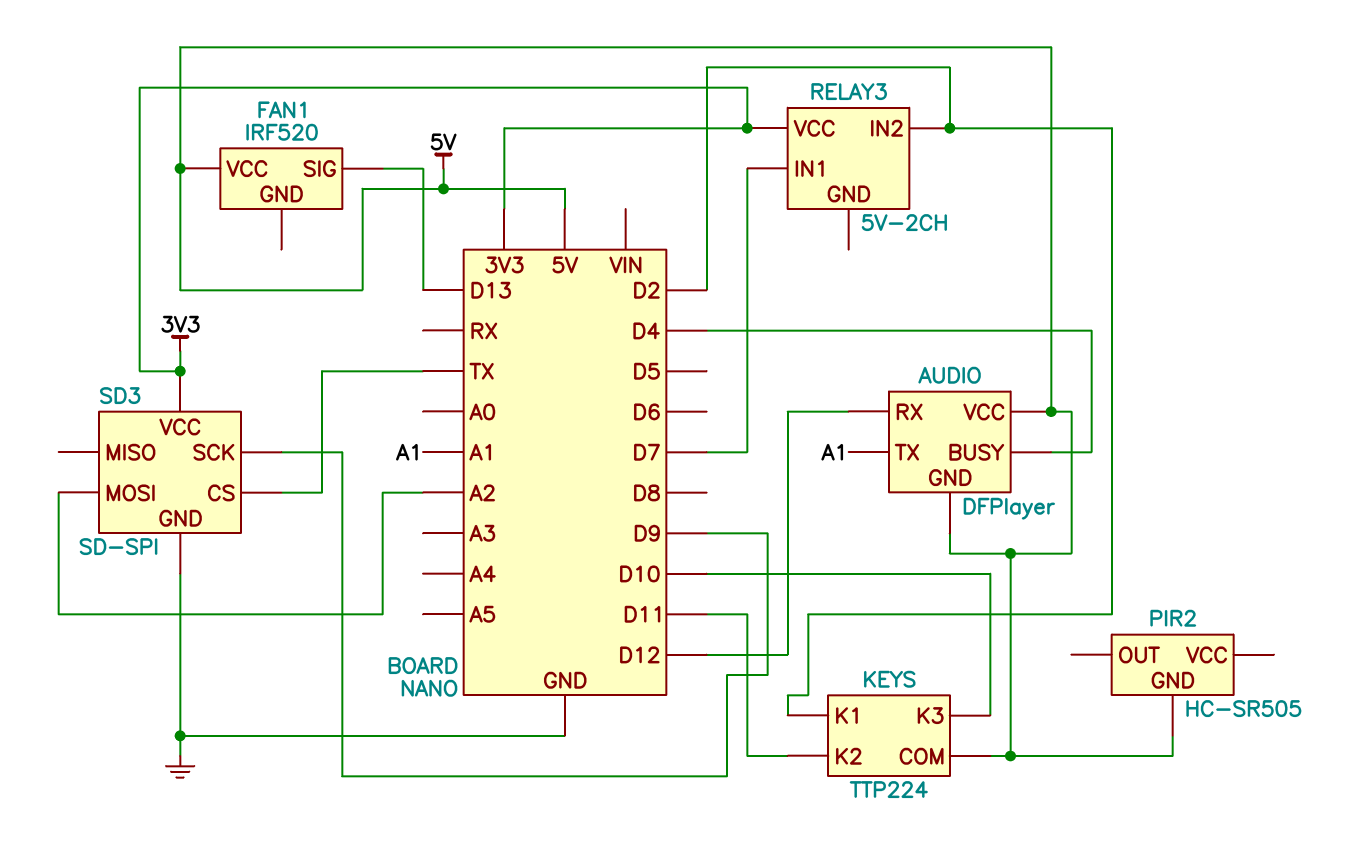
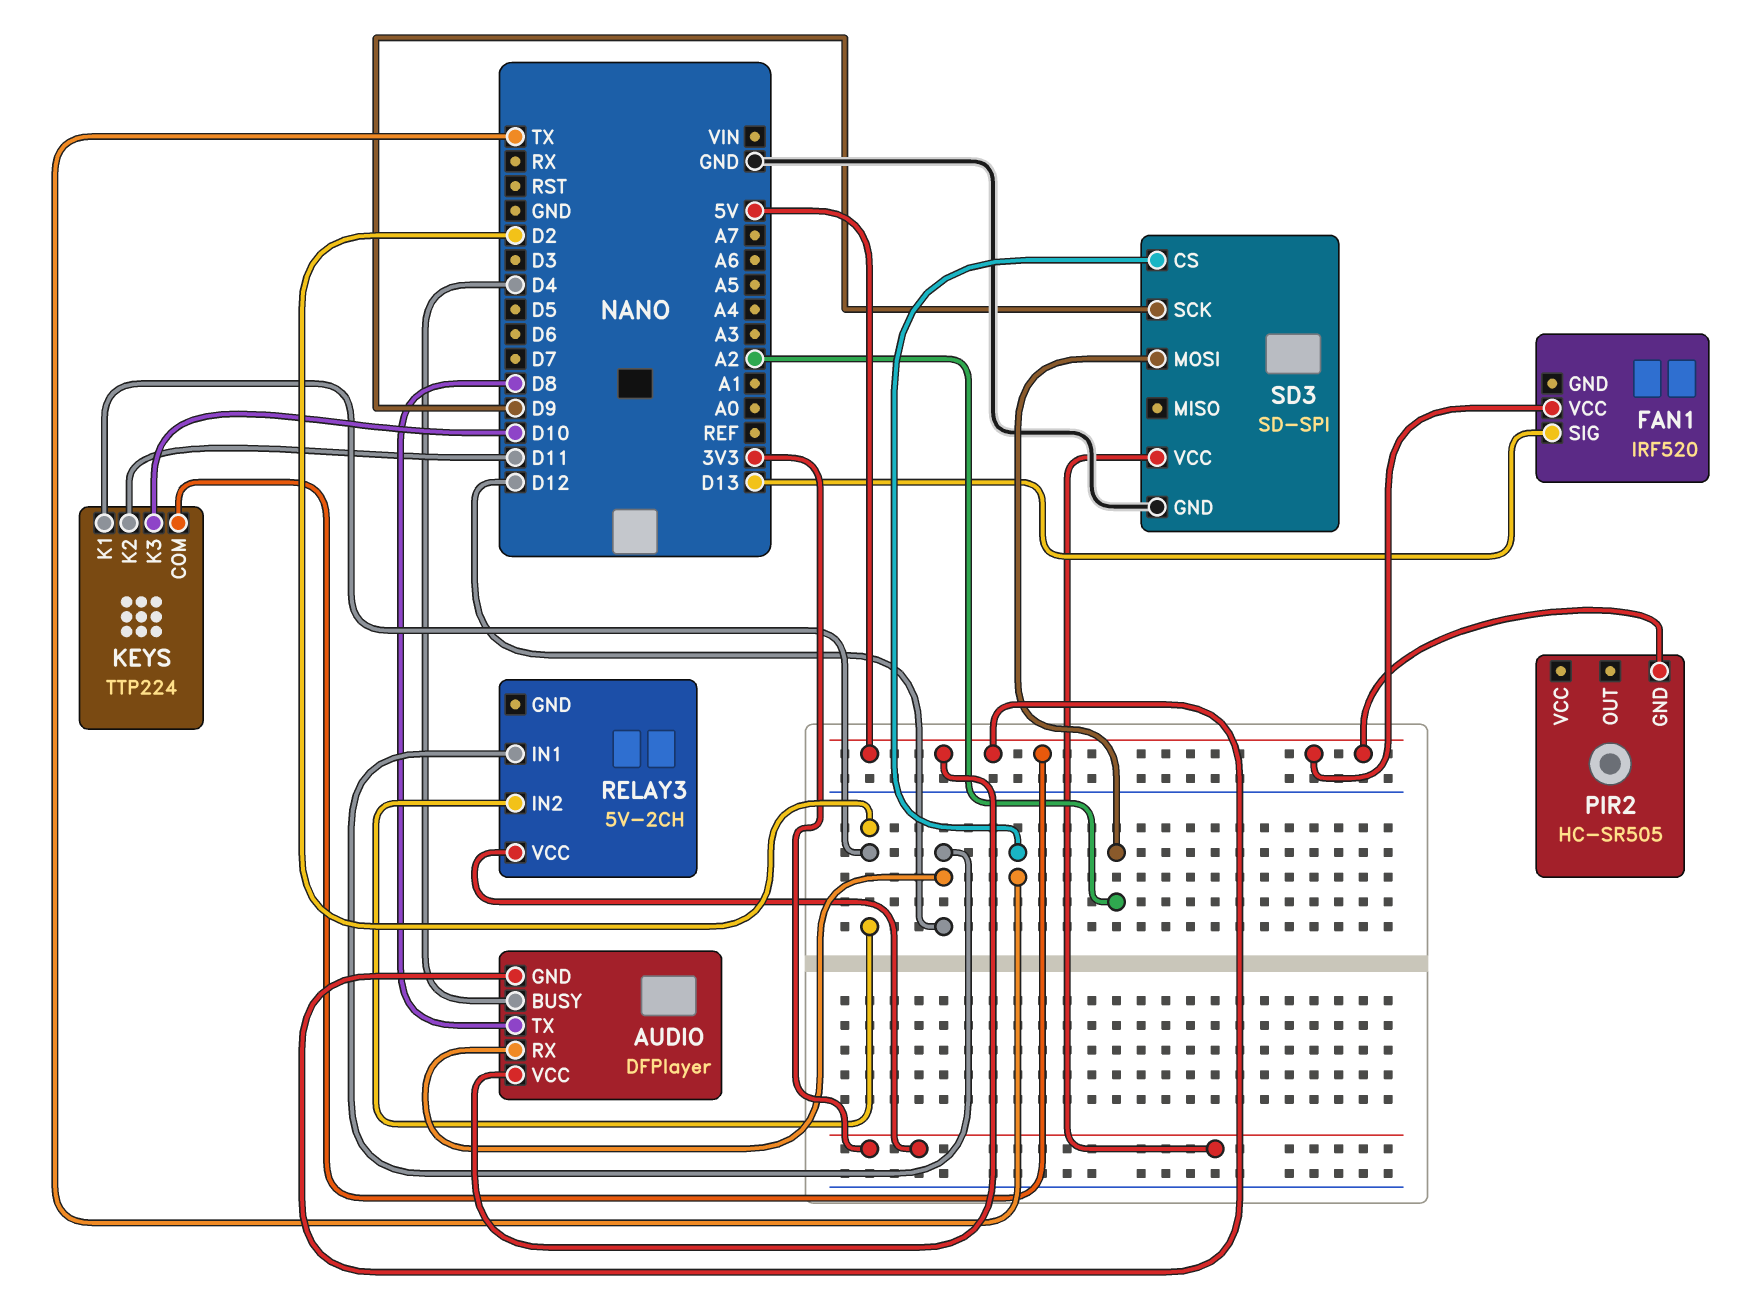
AUDIO pin TX: A1 -> D8
RELAY3 pin IN1: D7 -> D12

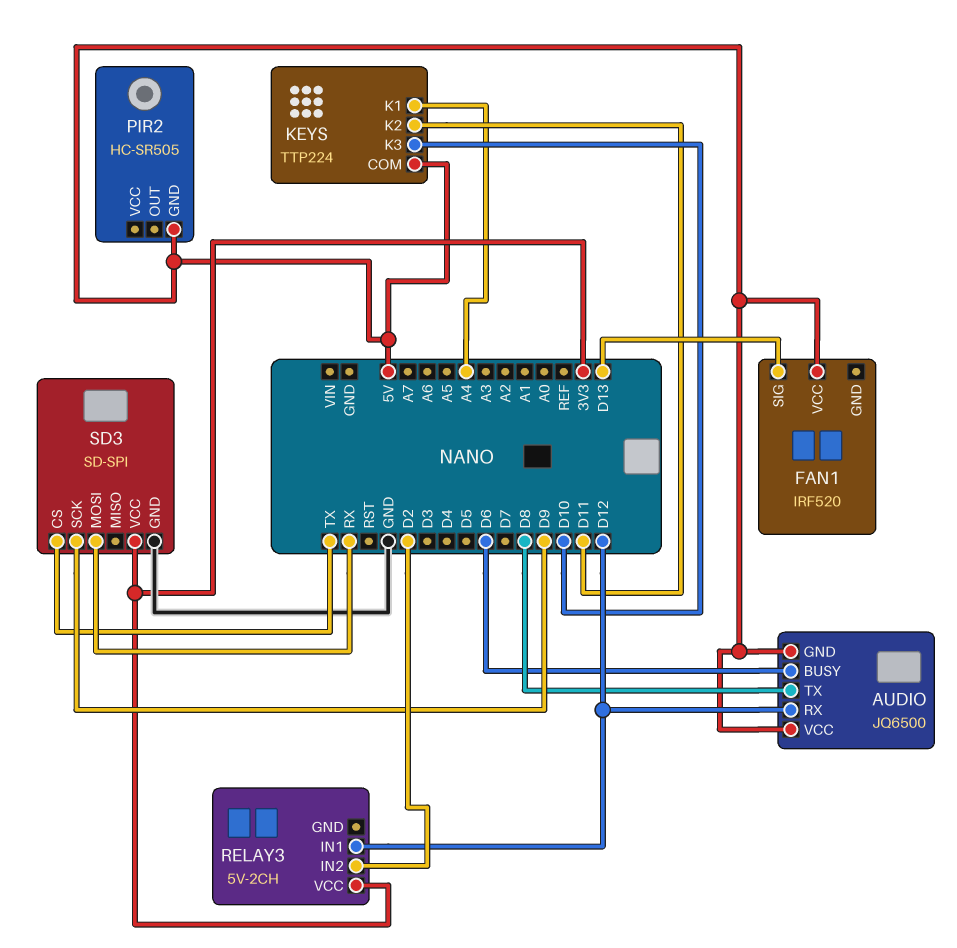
AUDIO: DFPlayer -> JQ6500
AUDIO pin BUSY: D4 -> D6
KEYS pin K1: D2 -> A4
SD3 pin MOSI: A2 -> RX

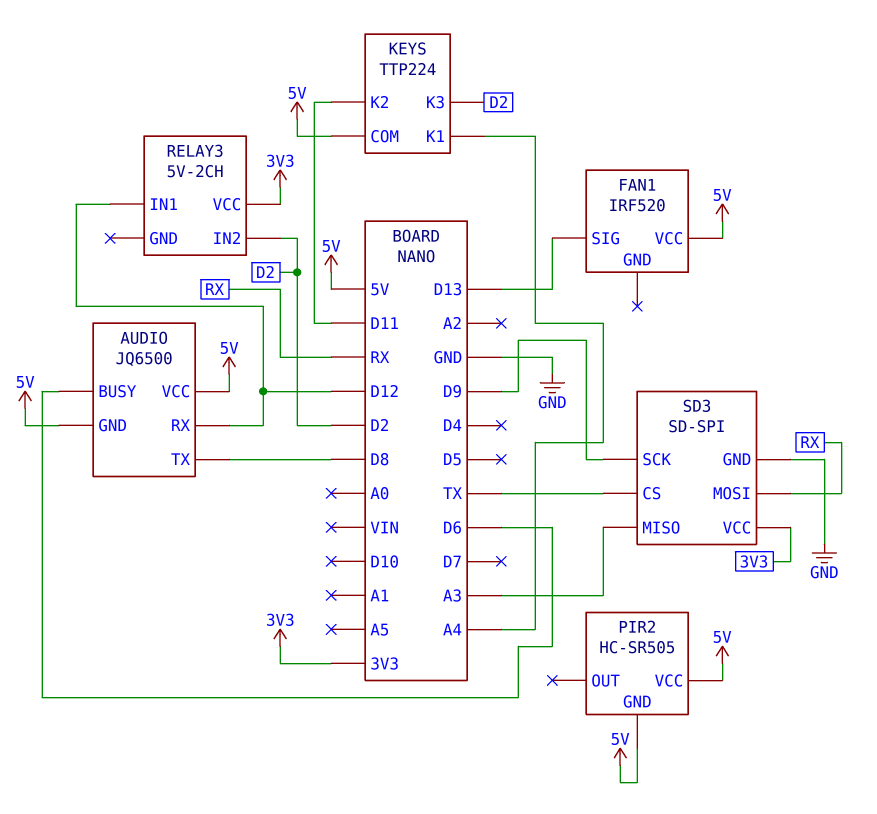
KEYS pin K3: D10 -> D2
PIR2 pin VCC: none -> 5V
SD3 pin MISO: none -> A3

